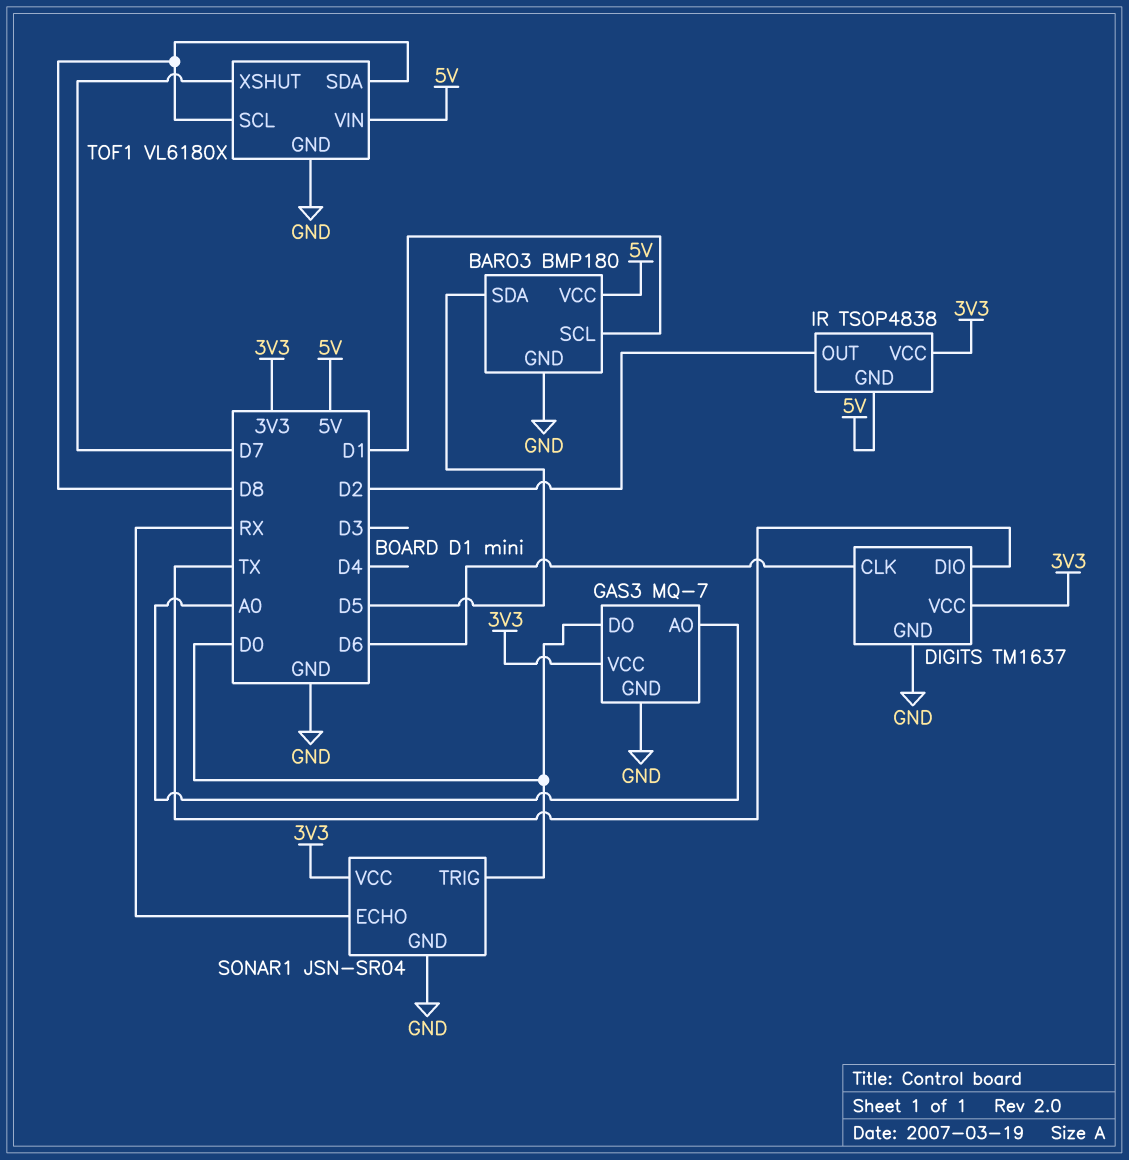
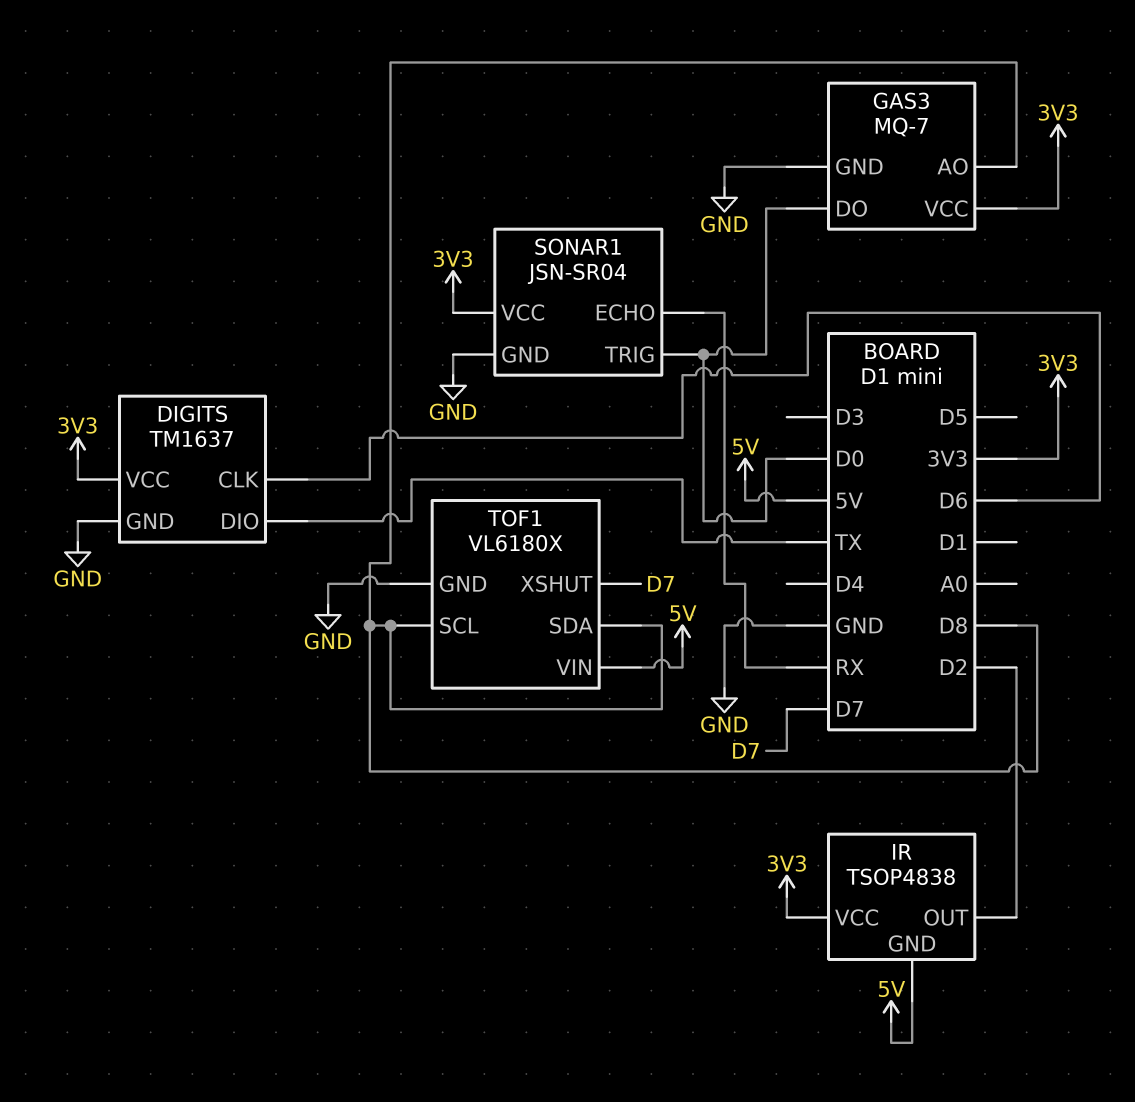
BARO3: BMP180 -> none
BARO3 pin GND: GND -> none
BARO3 pin SCL: D1 -> none
BARO3 pin SDA: D5 -> none
BARO3 pin VCC: 5V -> none
GAS3 pin AO: A0 -> D8

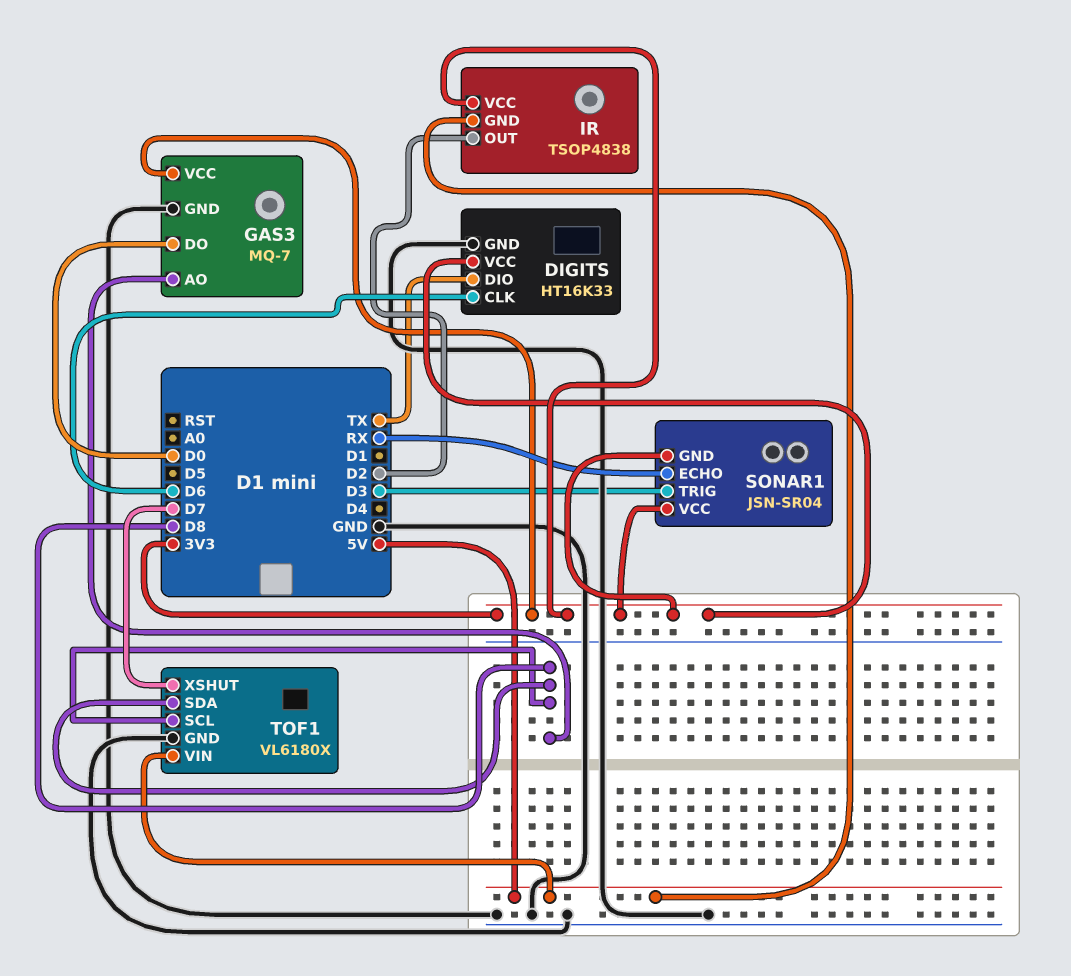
DIGITS: TM1637 -> HT16K33
SONAR1 pin GND: GND -> 3V3
SONAR1 pin TRIG: D0 -> D3

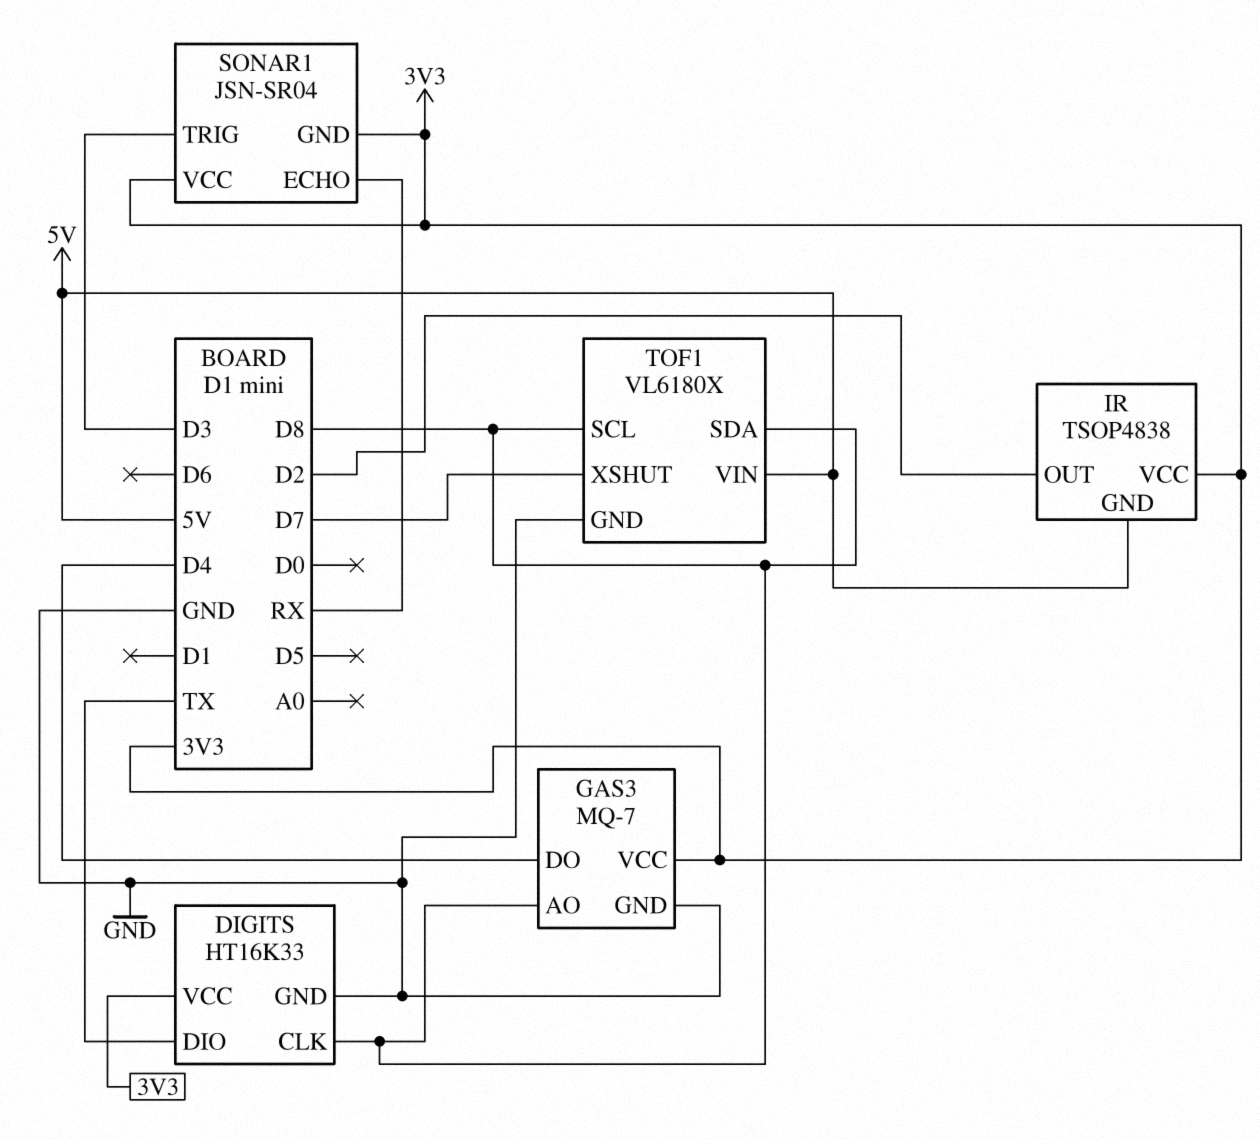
DIGITS pin CLK: D6 -> D8
GAS3 pin DO: D0 -> D4

